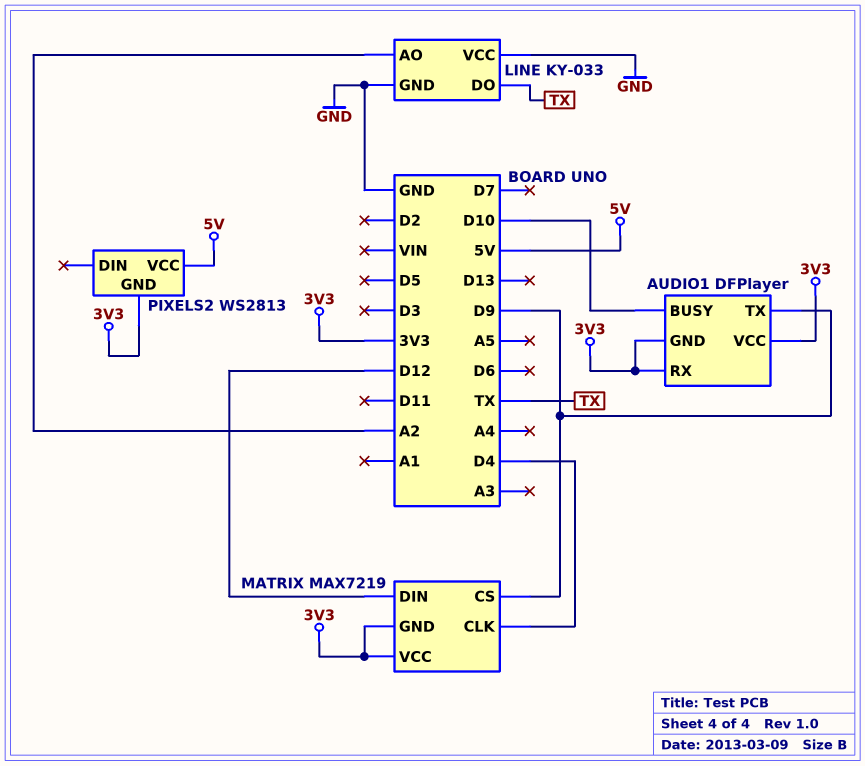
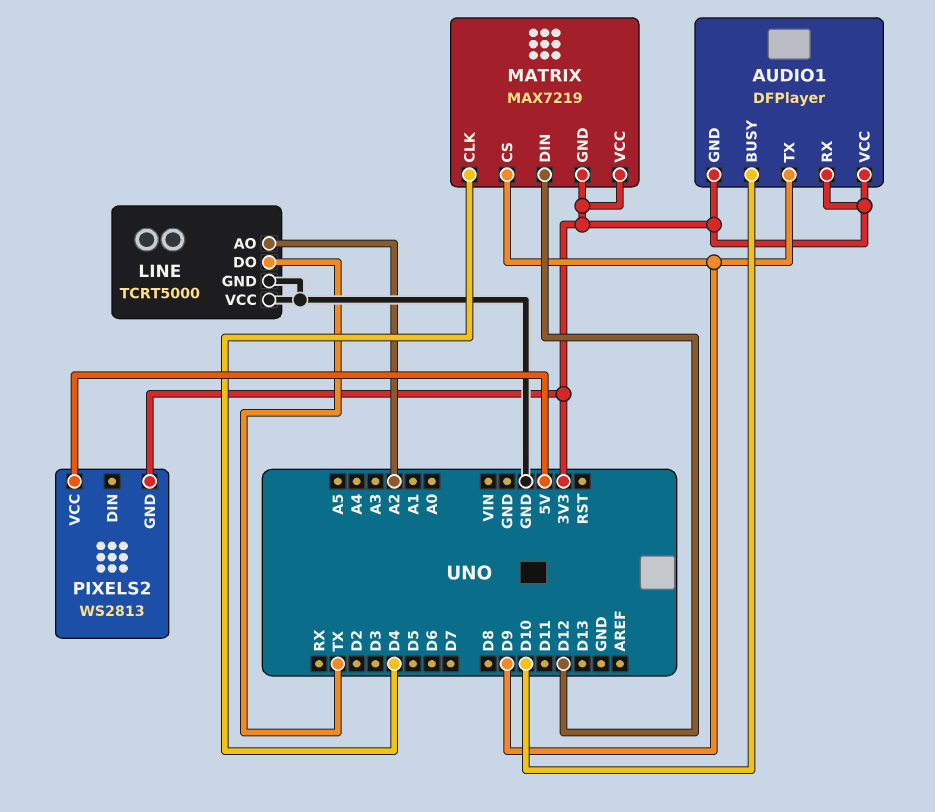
LINE: KY-033 -> TCRT5000

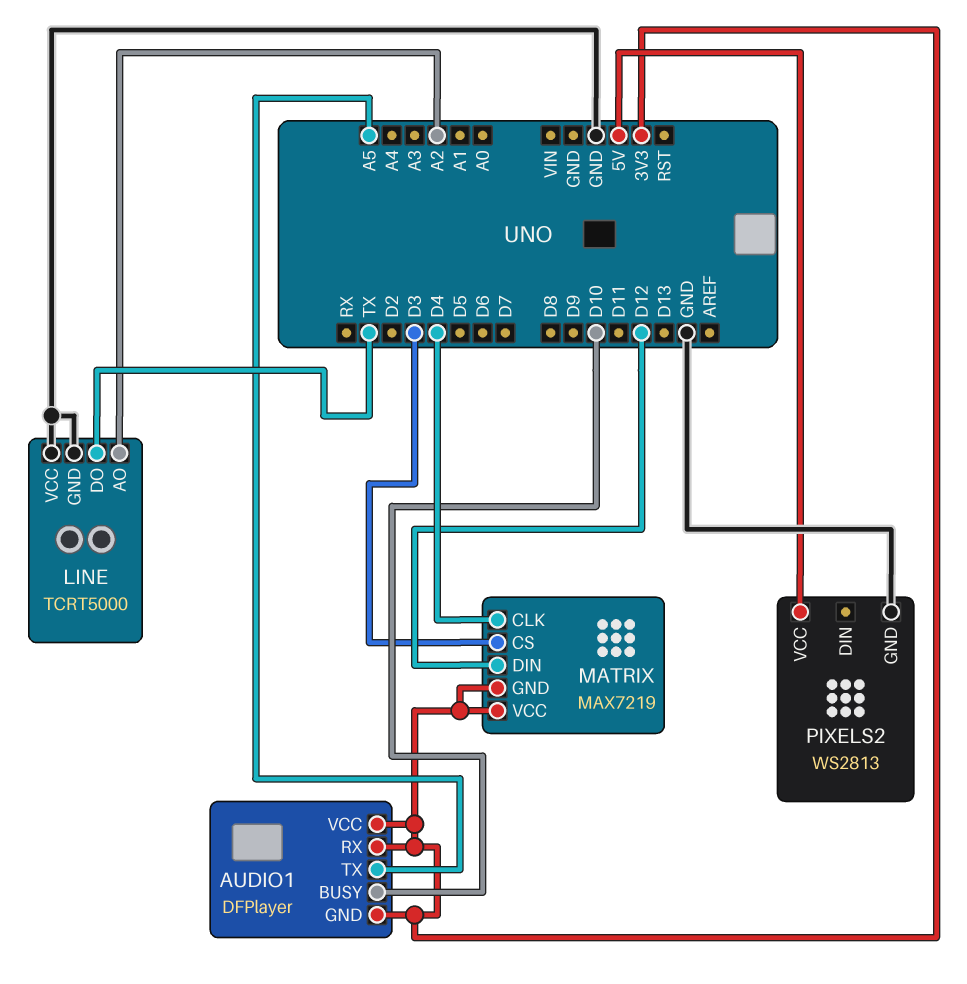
AUDIO1 pin TX: D9 -> A5
MATRIX pin CS: D9 -> D3
PIXELS2 pin GND: 3V3 -> GND

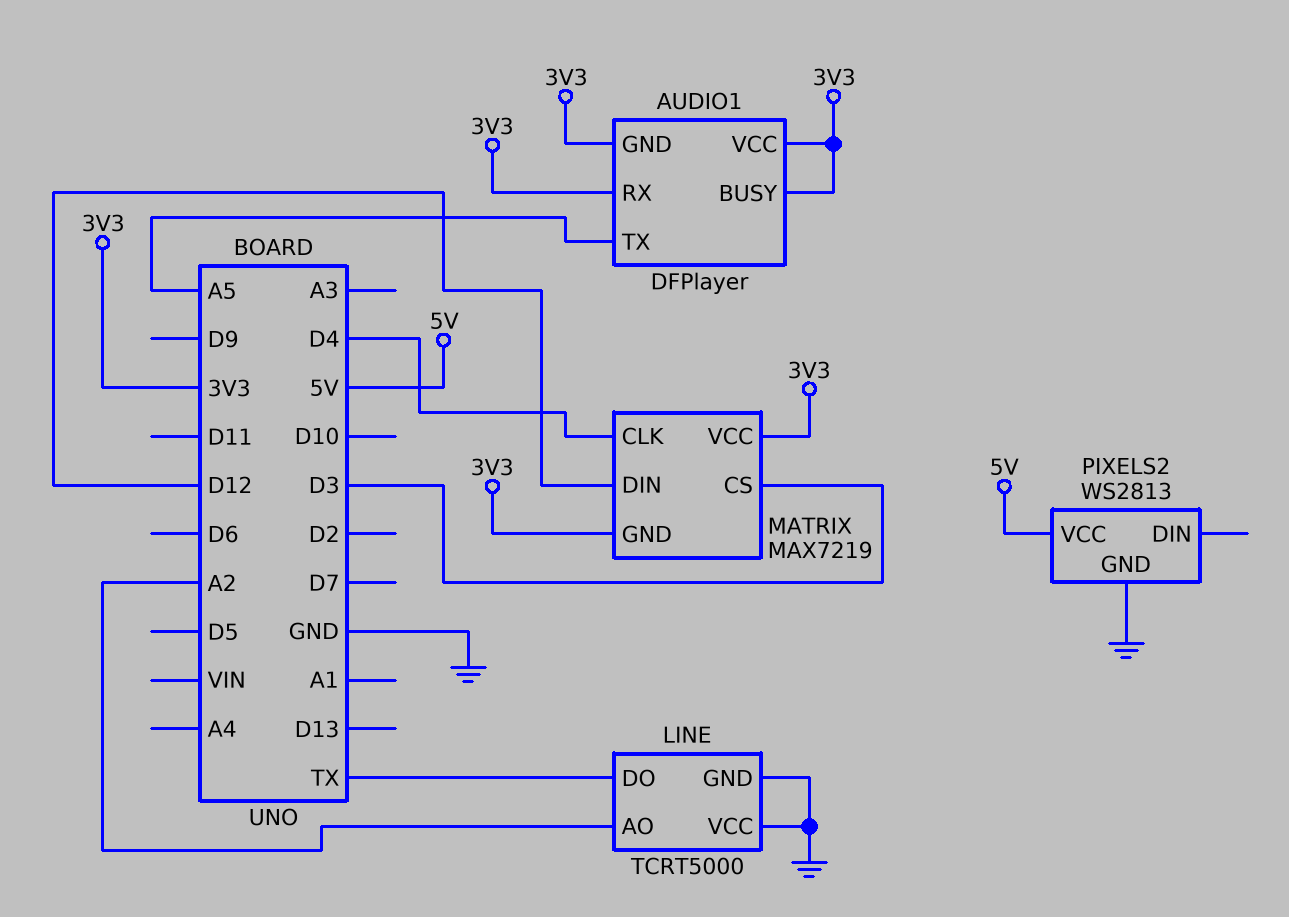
AUDIO1 pin BUSY: D10 -> 3V3

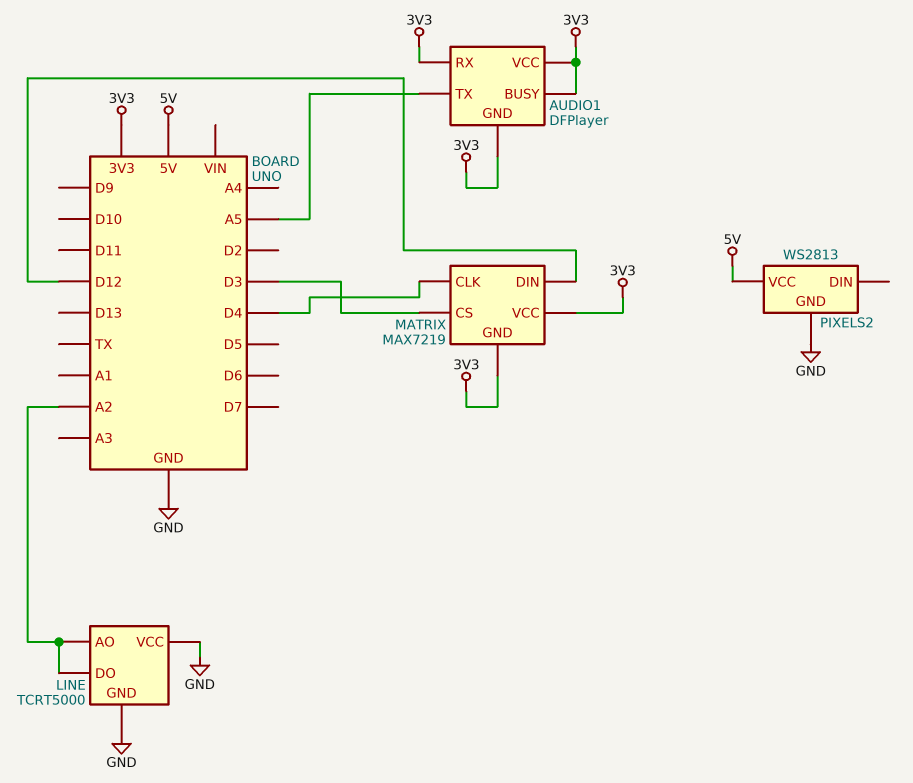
LINE pin DO: TX -> A2

